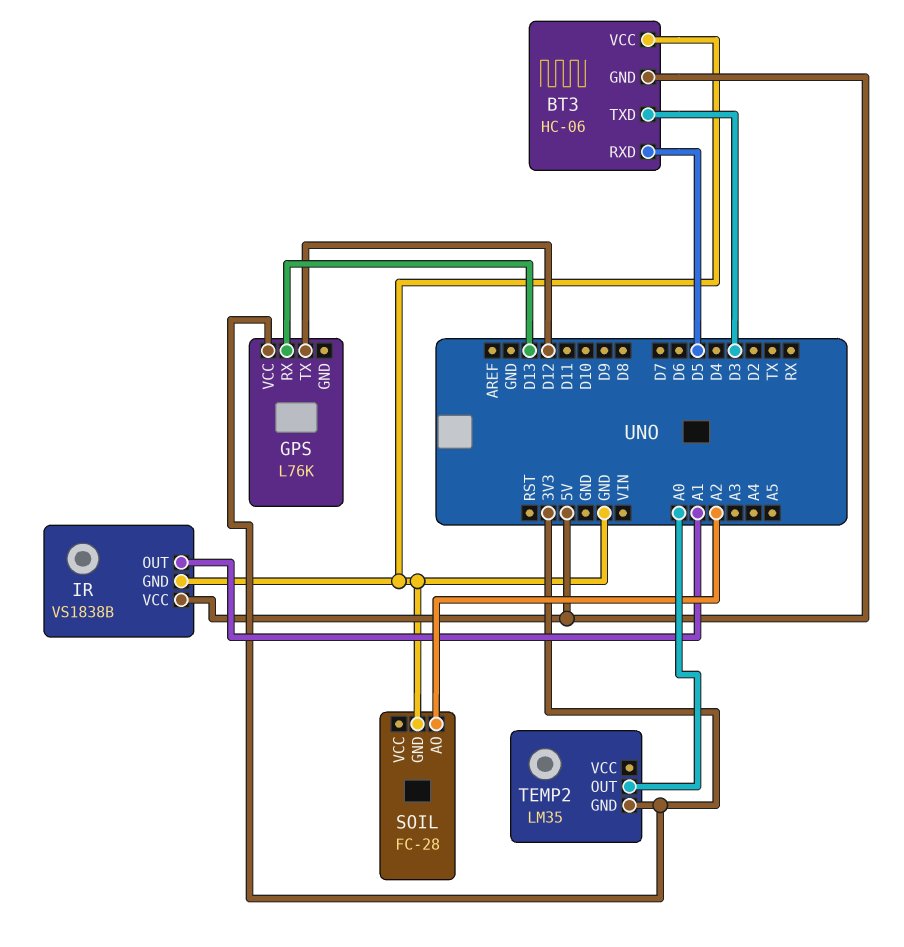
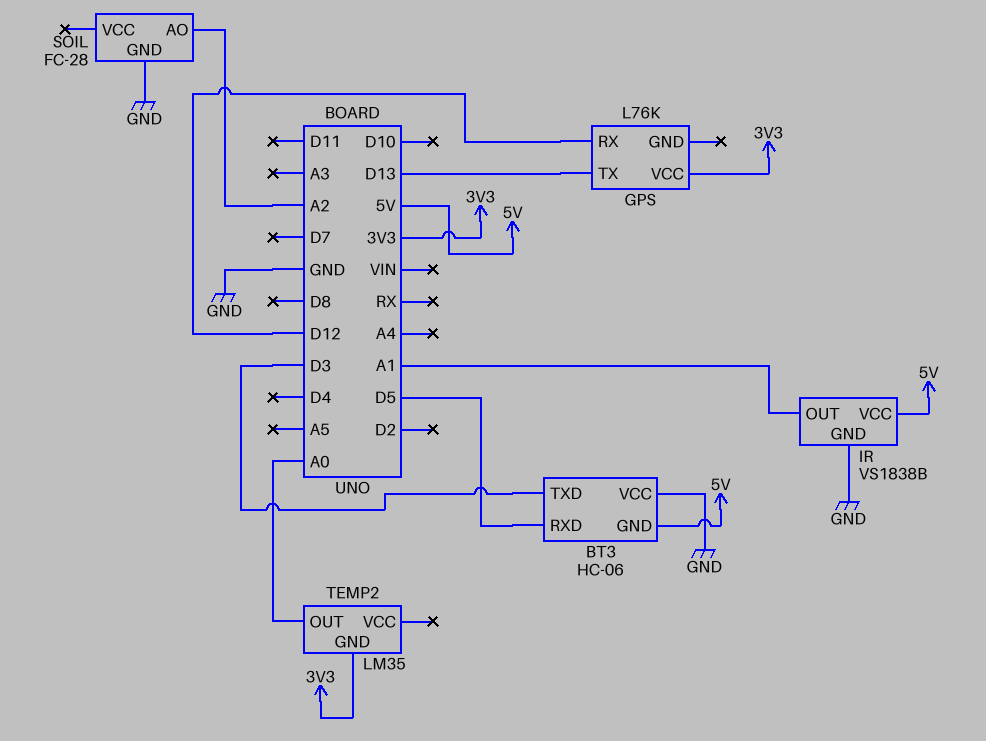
GPS pin RX: D13 -> D12
GPS pin TX: D12 -> D13

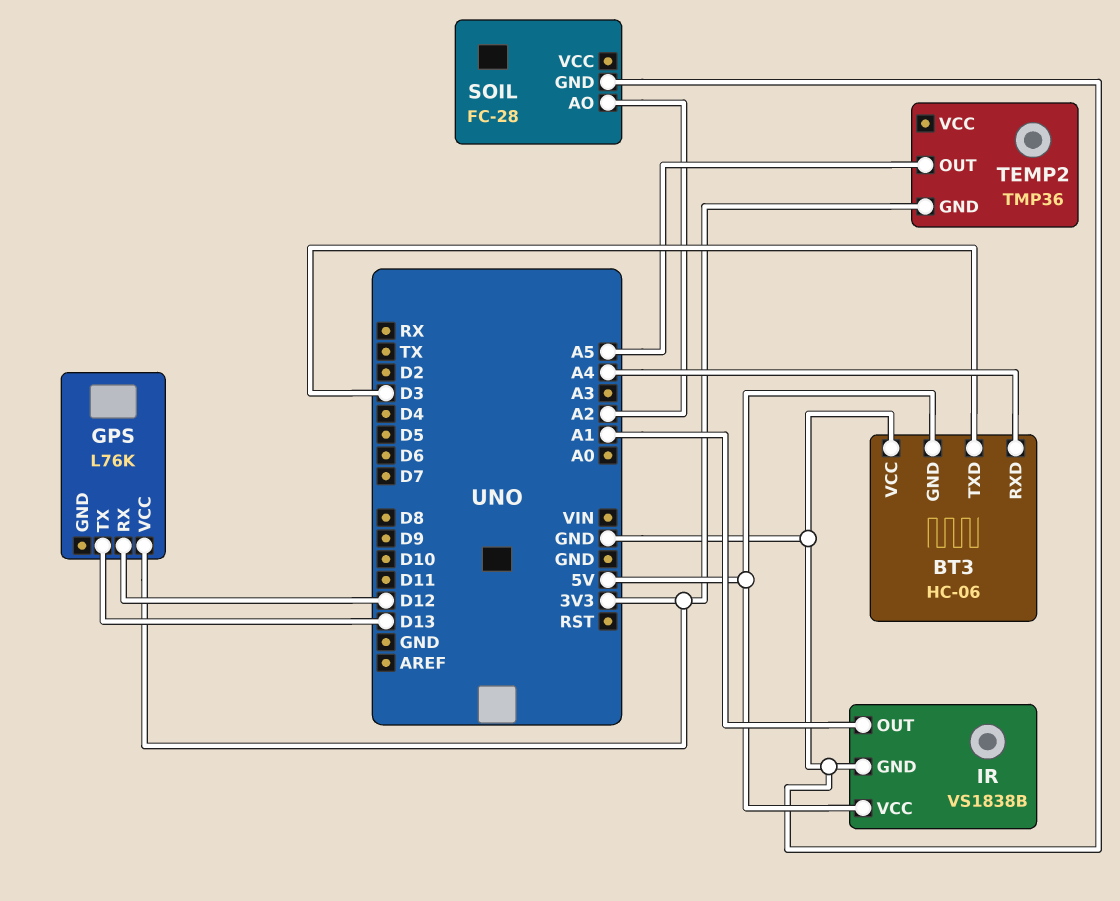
BT3 pin RXD: D5 -> A4
TEMP2: LM35 -> TMP36
TEMP2 pin OUT: A0 -> A5

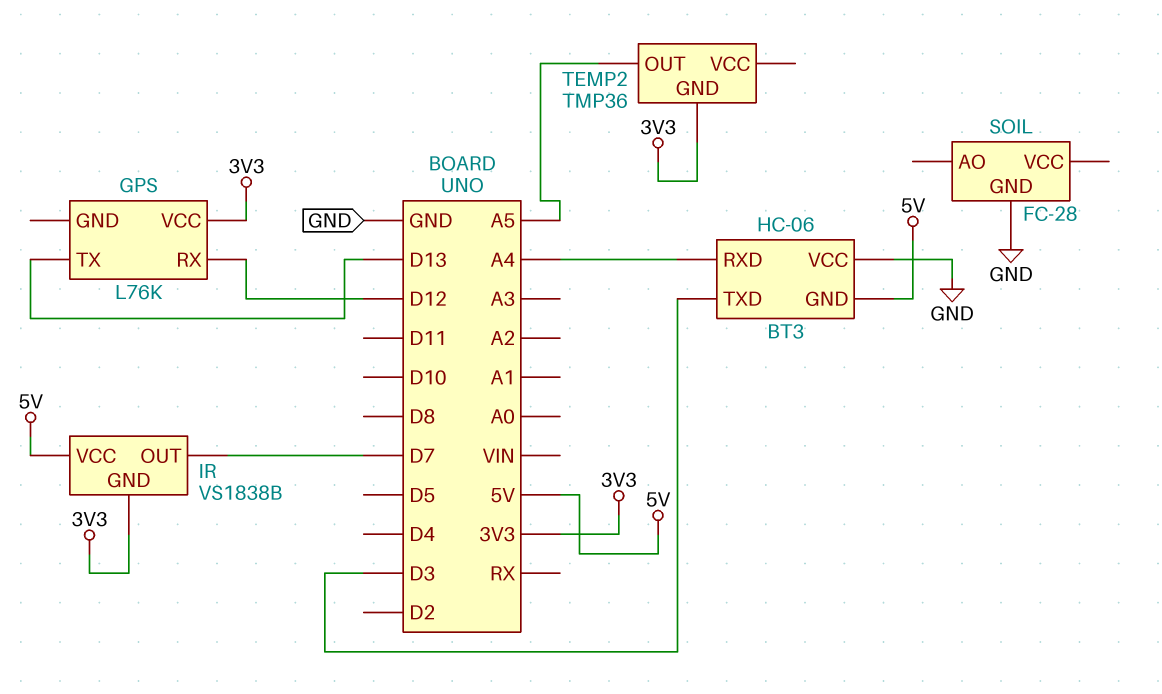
IR pin GND: GND -> 3V3
IR pin OUT: A1 -> D7
SOIL pin AO: A2 -> none

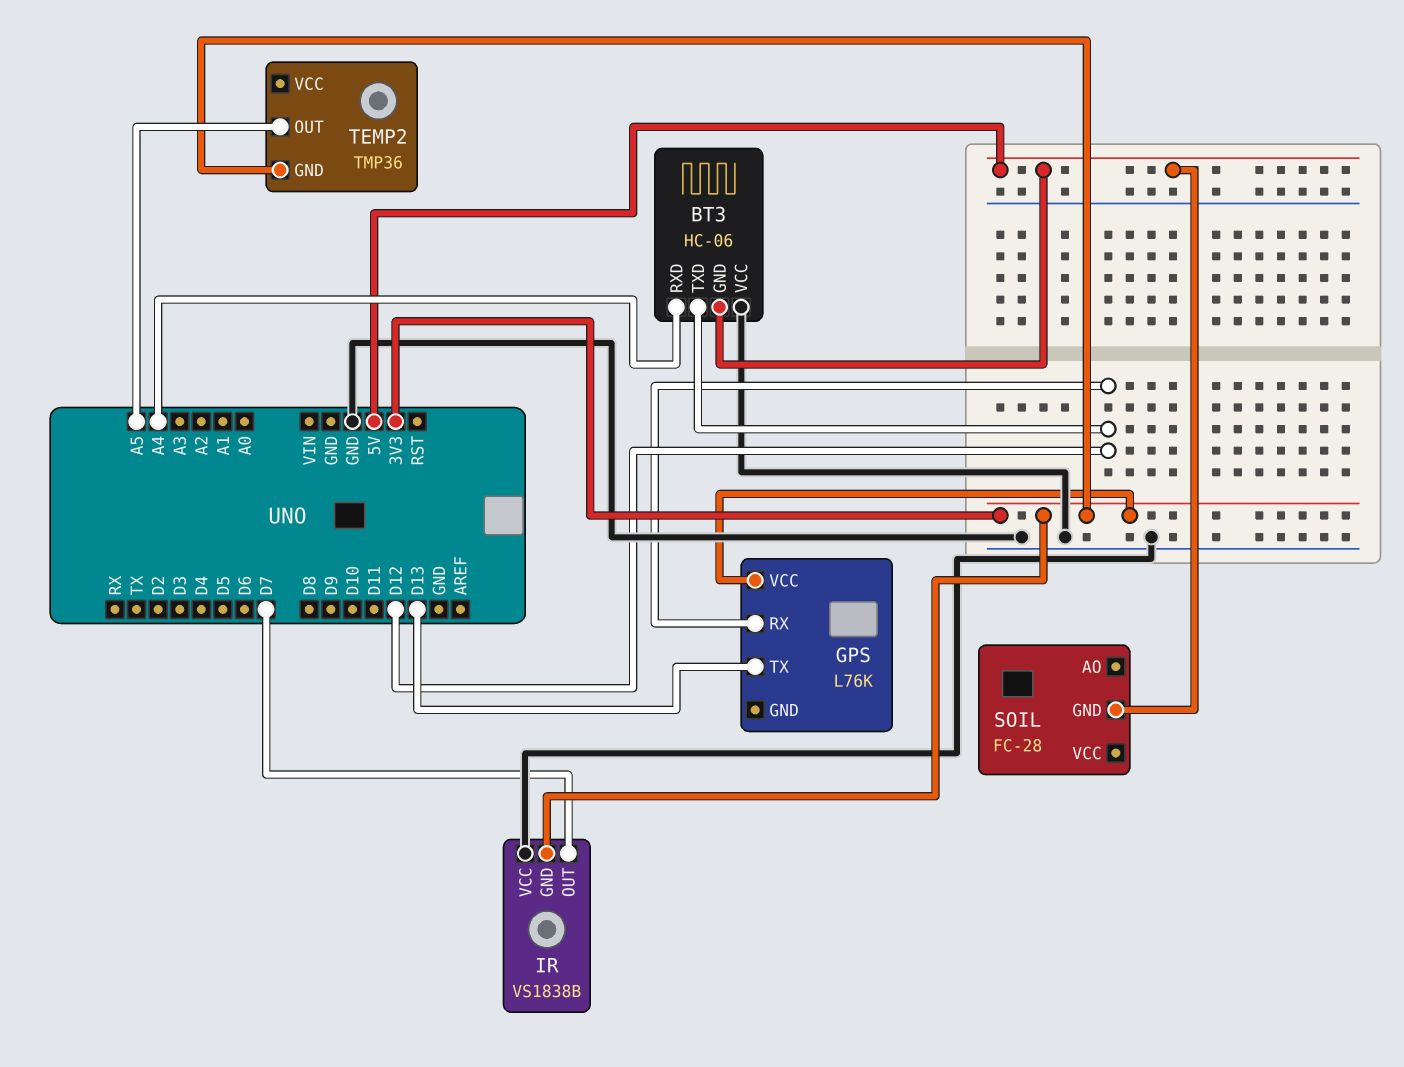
BT3 pin TXD: D3 -> D12
IR pin VCC: 5V -> GND
SOIL pin GND: GND -> 5V

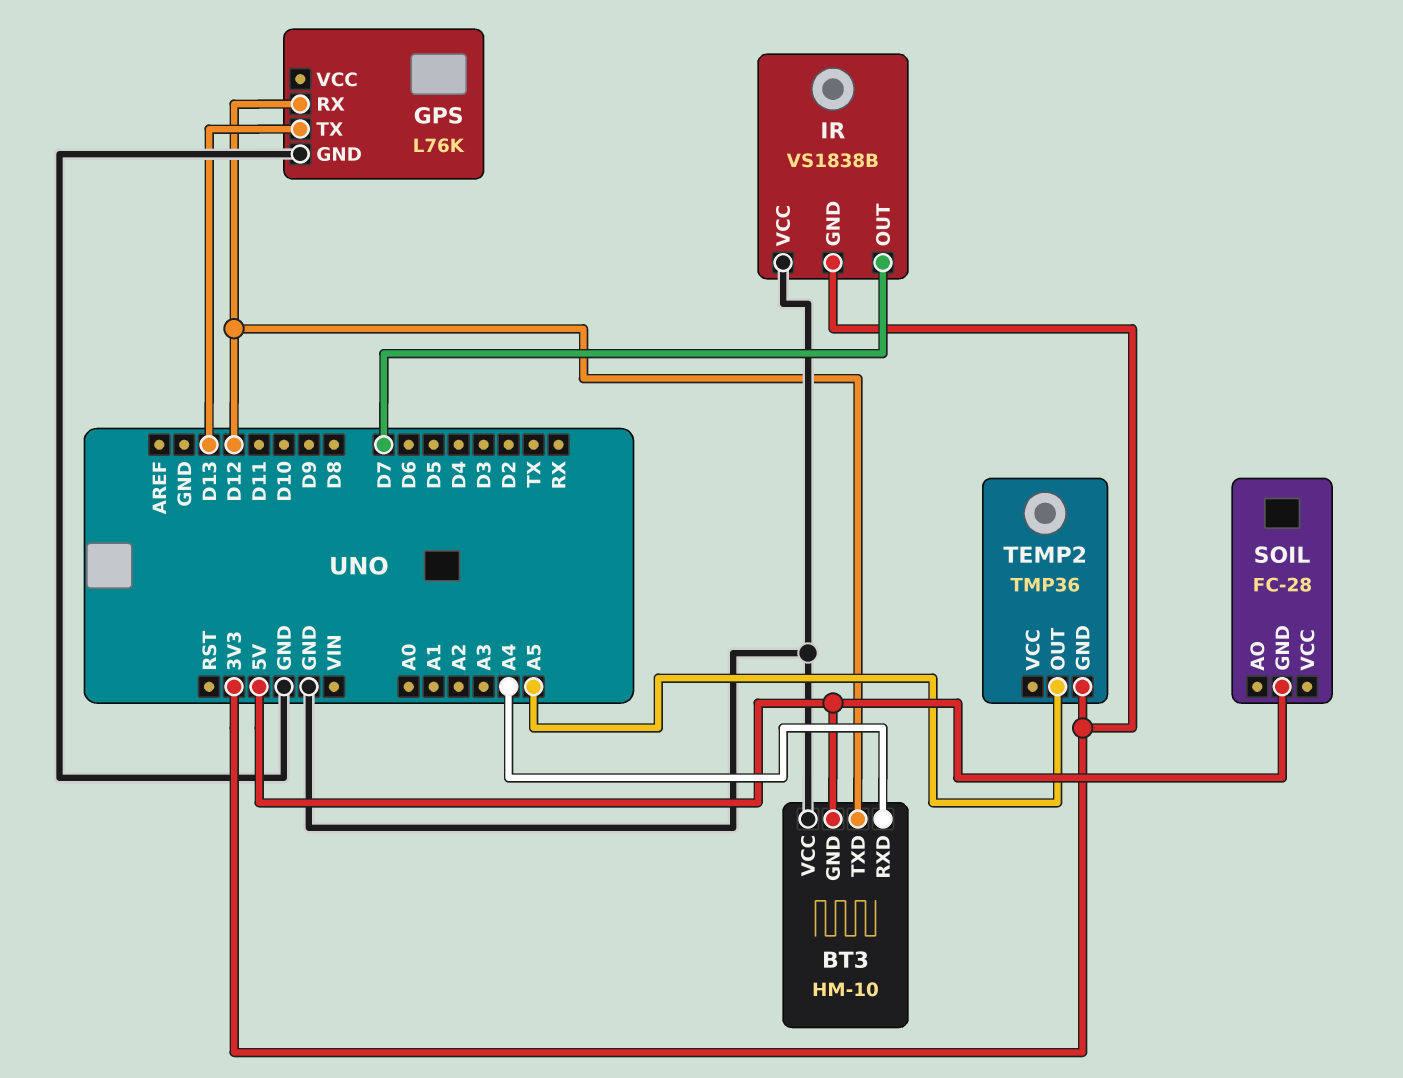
BT3: HC-06 -> HM-10
GPS pin GND: none -> GND
GPS pin VCC: 3V3 -> none

